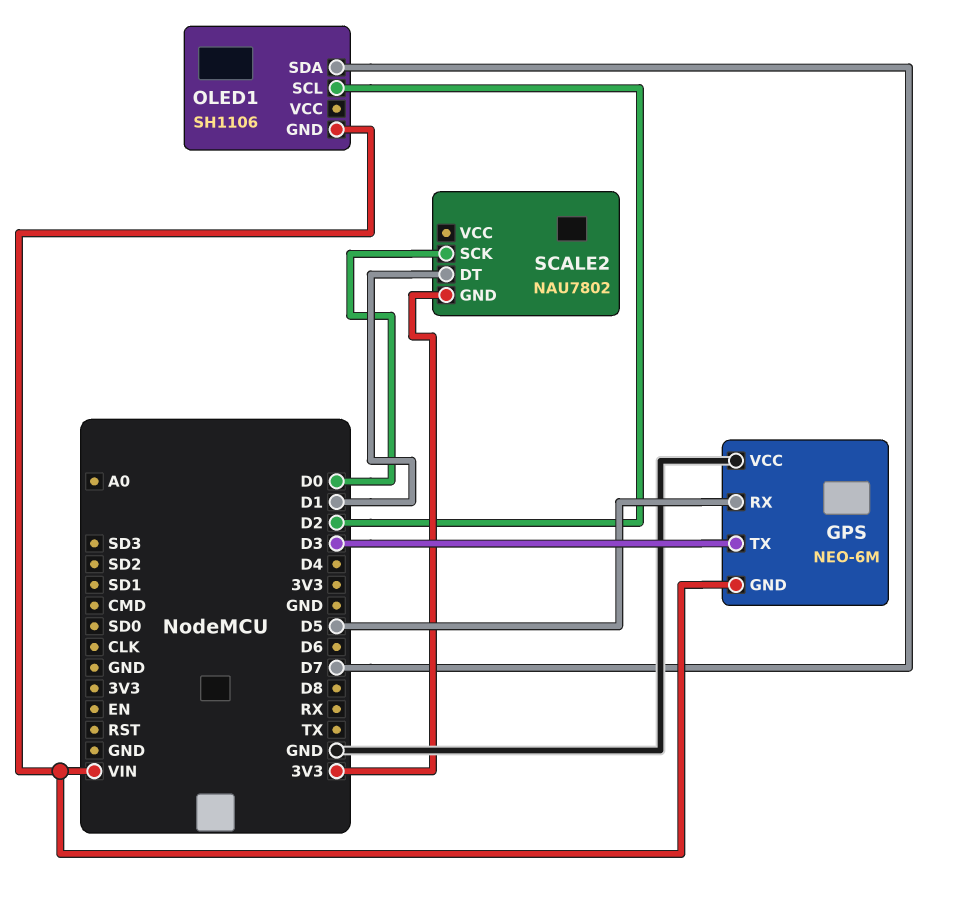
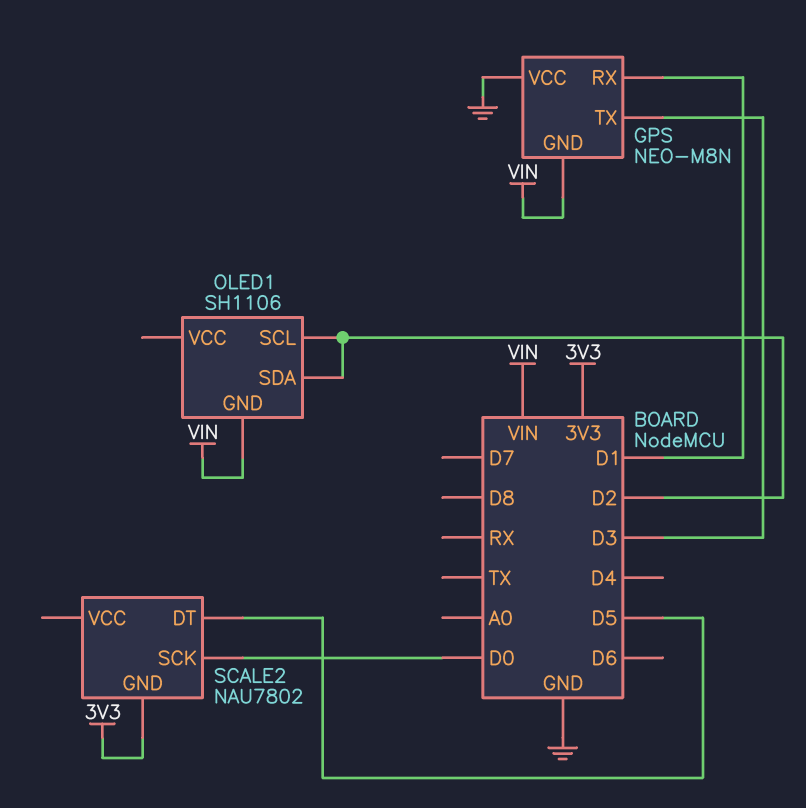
GPS: NEO-6M -> NEO-M8N
GPS pin RX: D5 -> D1
OLED1 pin SDA: D7 -> D2
SCALE2 pin DT: D1 -> D5

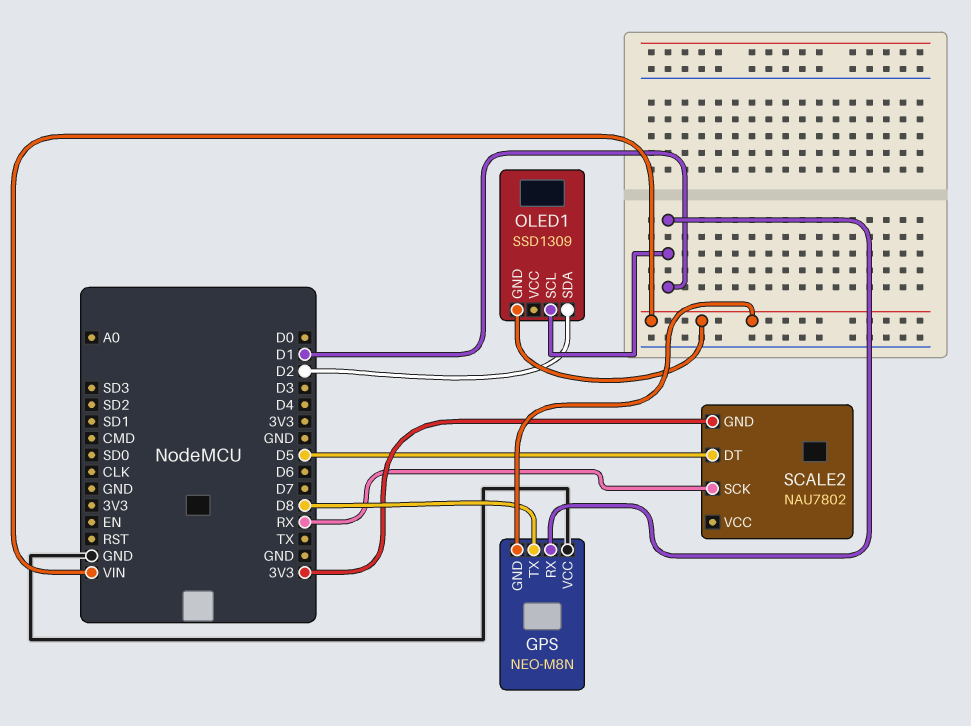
GPS pin TX: D3 -> D8
OLED1: SH1106 -> SSD1309
OLED1 pin SCL: D2 -> D1
SCALE2 pin SCK: D0 -> RX

